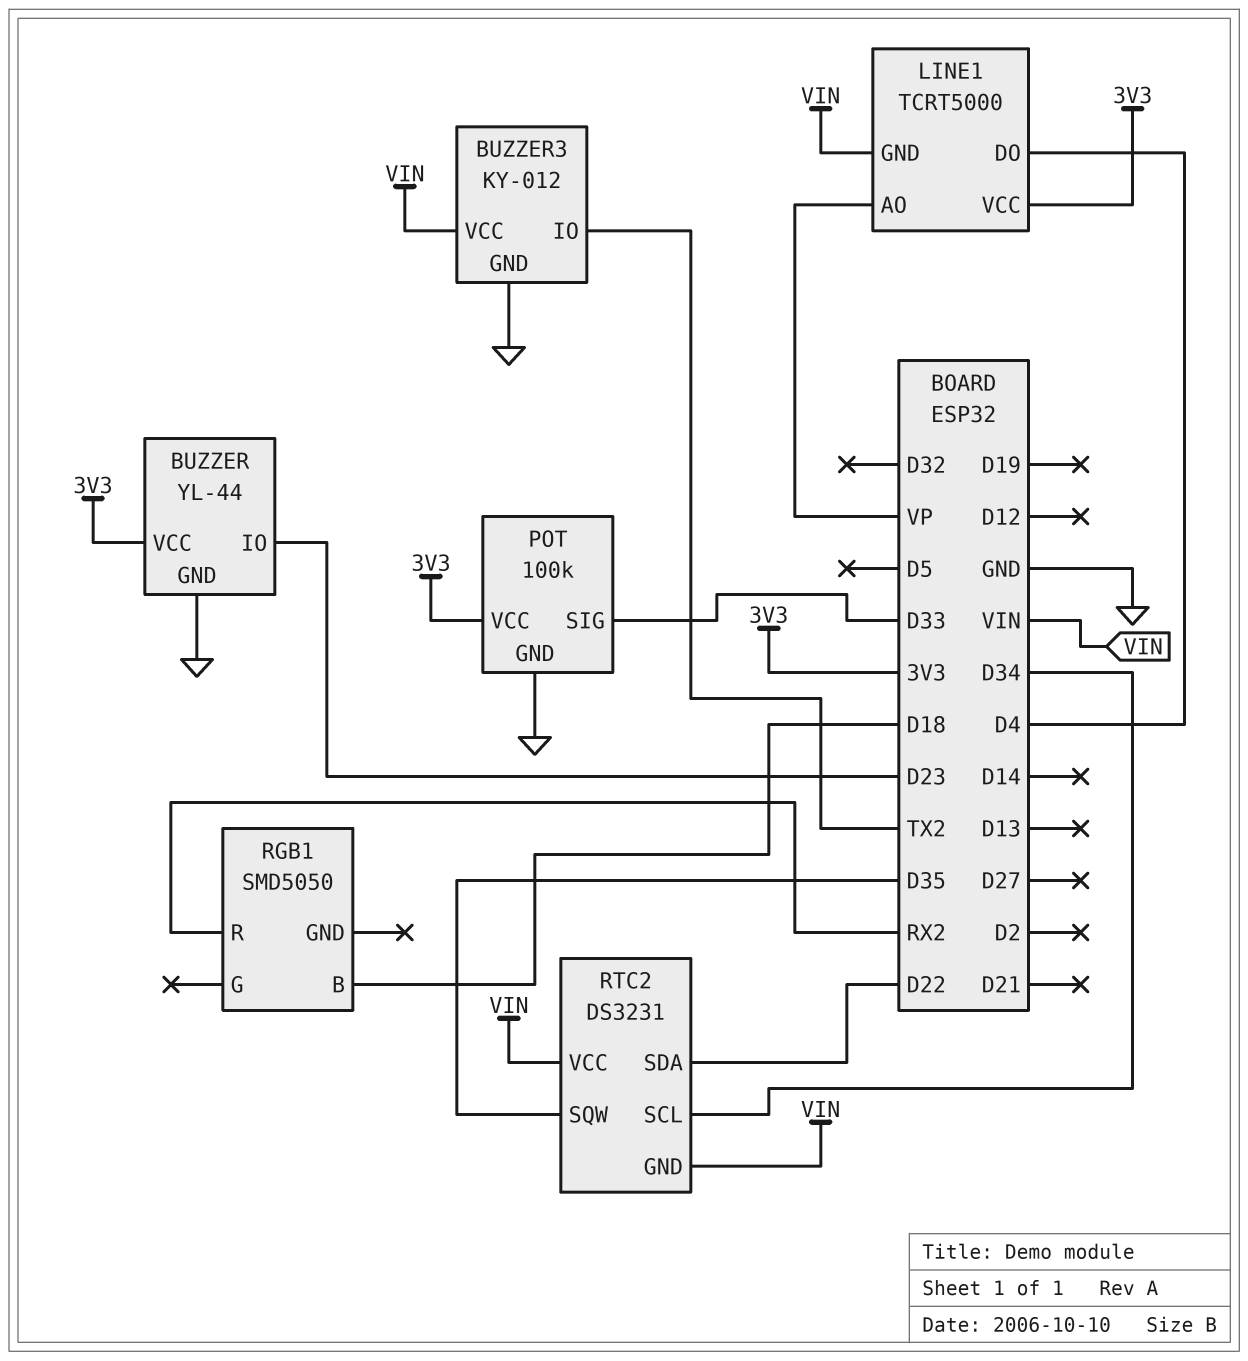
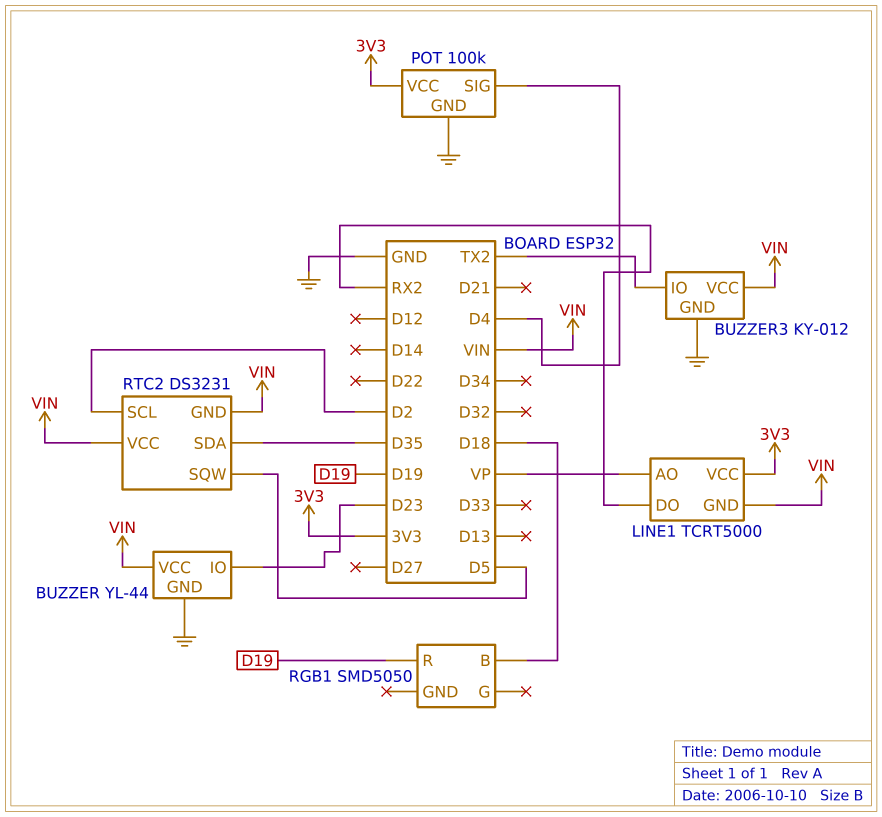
BUZZER pin VCC: 3V3 -> VIN
LINE1 pin DO: D4 -> RX2
POT pin SIG: D33 -> D4
RGB1 pin R: RX2 -> D19
RTC2 pin SCL: D34 -> D2
RTC2 pin SDA: D22 -> D35
RTC2 pin SQW: D35 -> D5

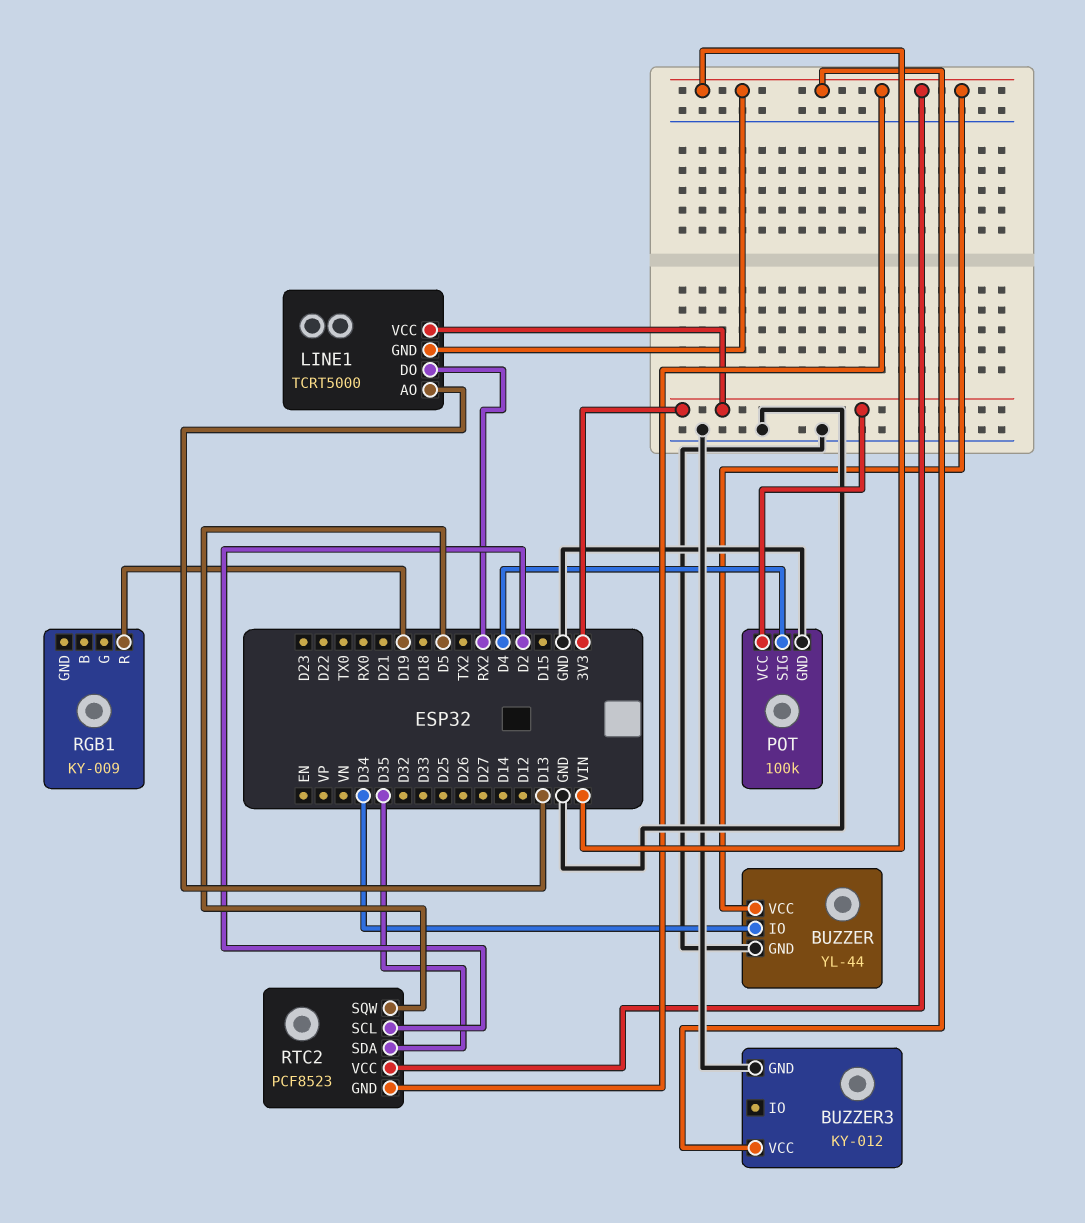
BUZZER pin IO: D23 -> D34
BUZZER3 pin IO: TX2 -> none
LINE1 pin AO: VP -> D13
RGB1: SMD5050 -> KY-009
RGB1 pin B: D18 -> none
RTC2: DS3231 -> PCF8523

